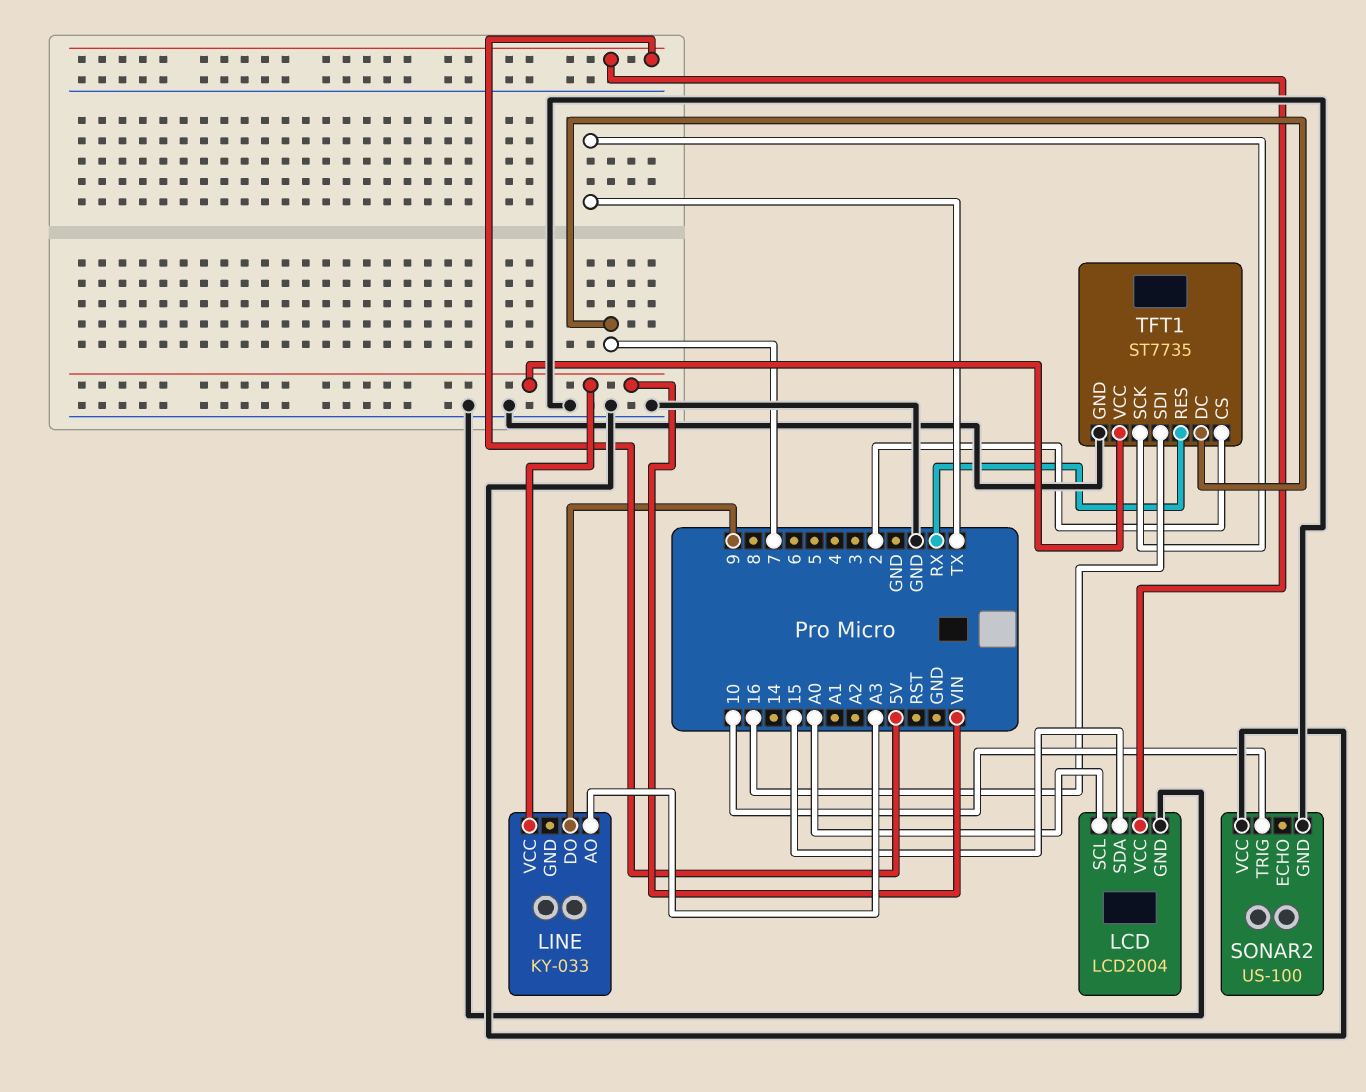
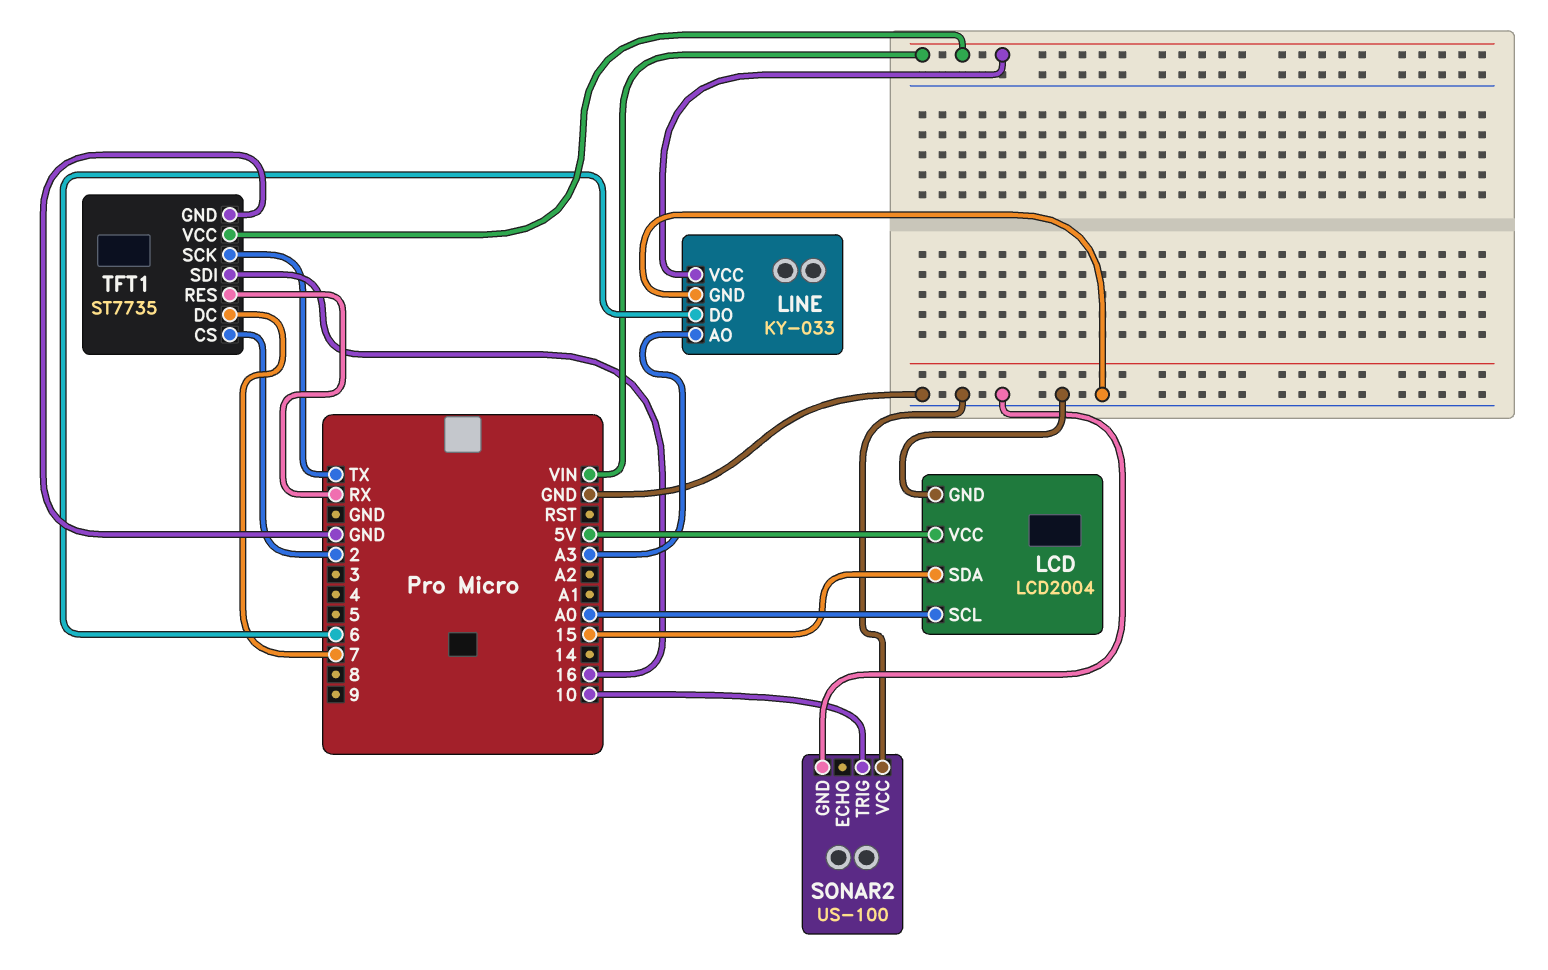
LINE pin DO: 9 -> 6
LINE pin GND: none -> GND

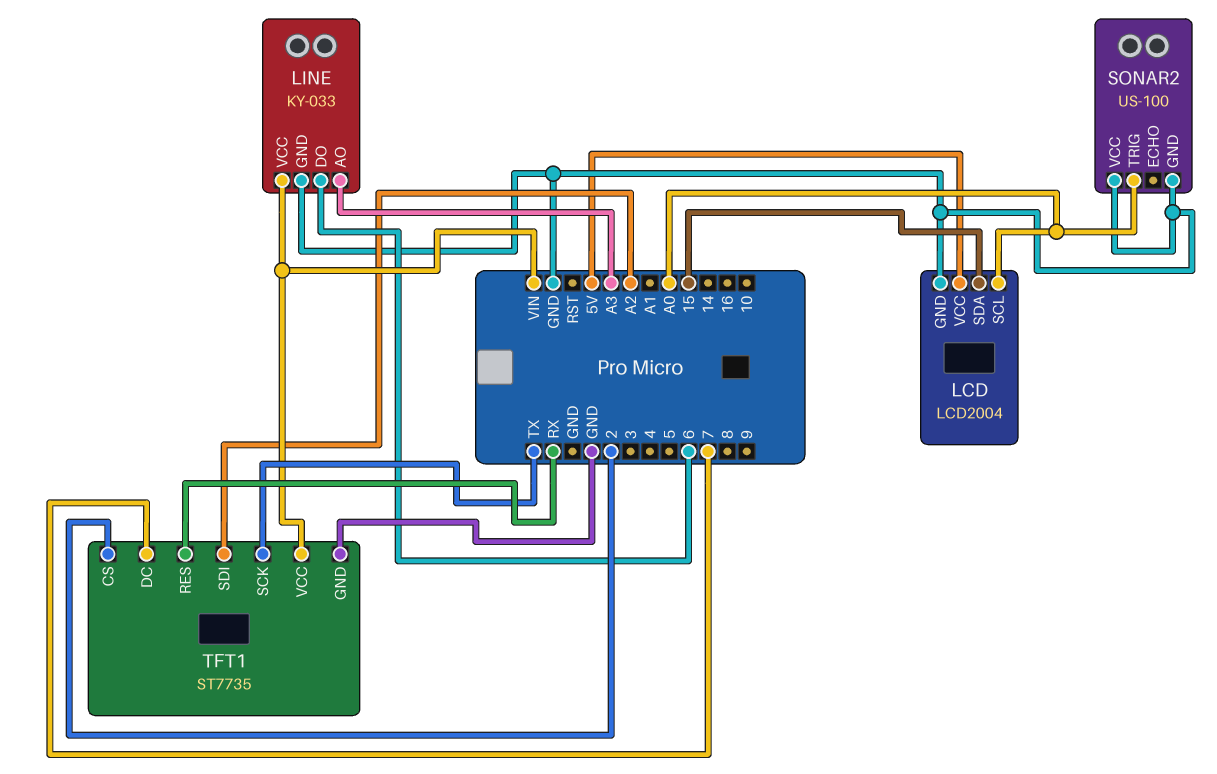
SONAR2 pin TRIG: 10 -> A0
TFT1 pin SDI: 16 -> A2

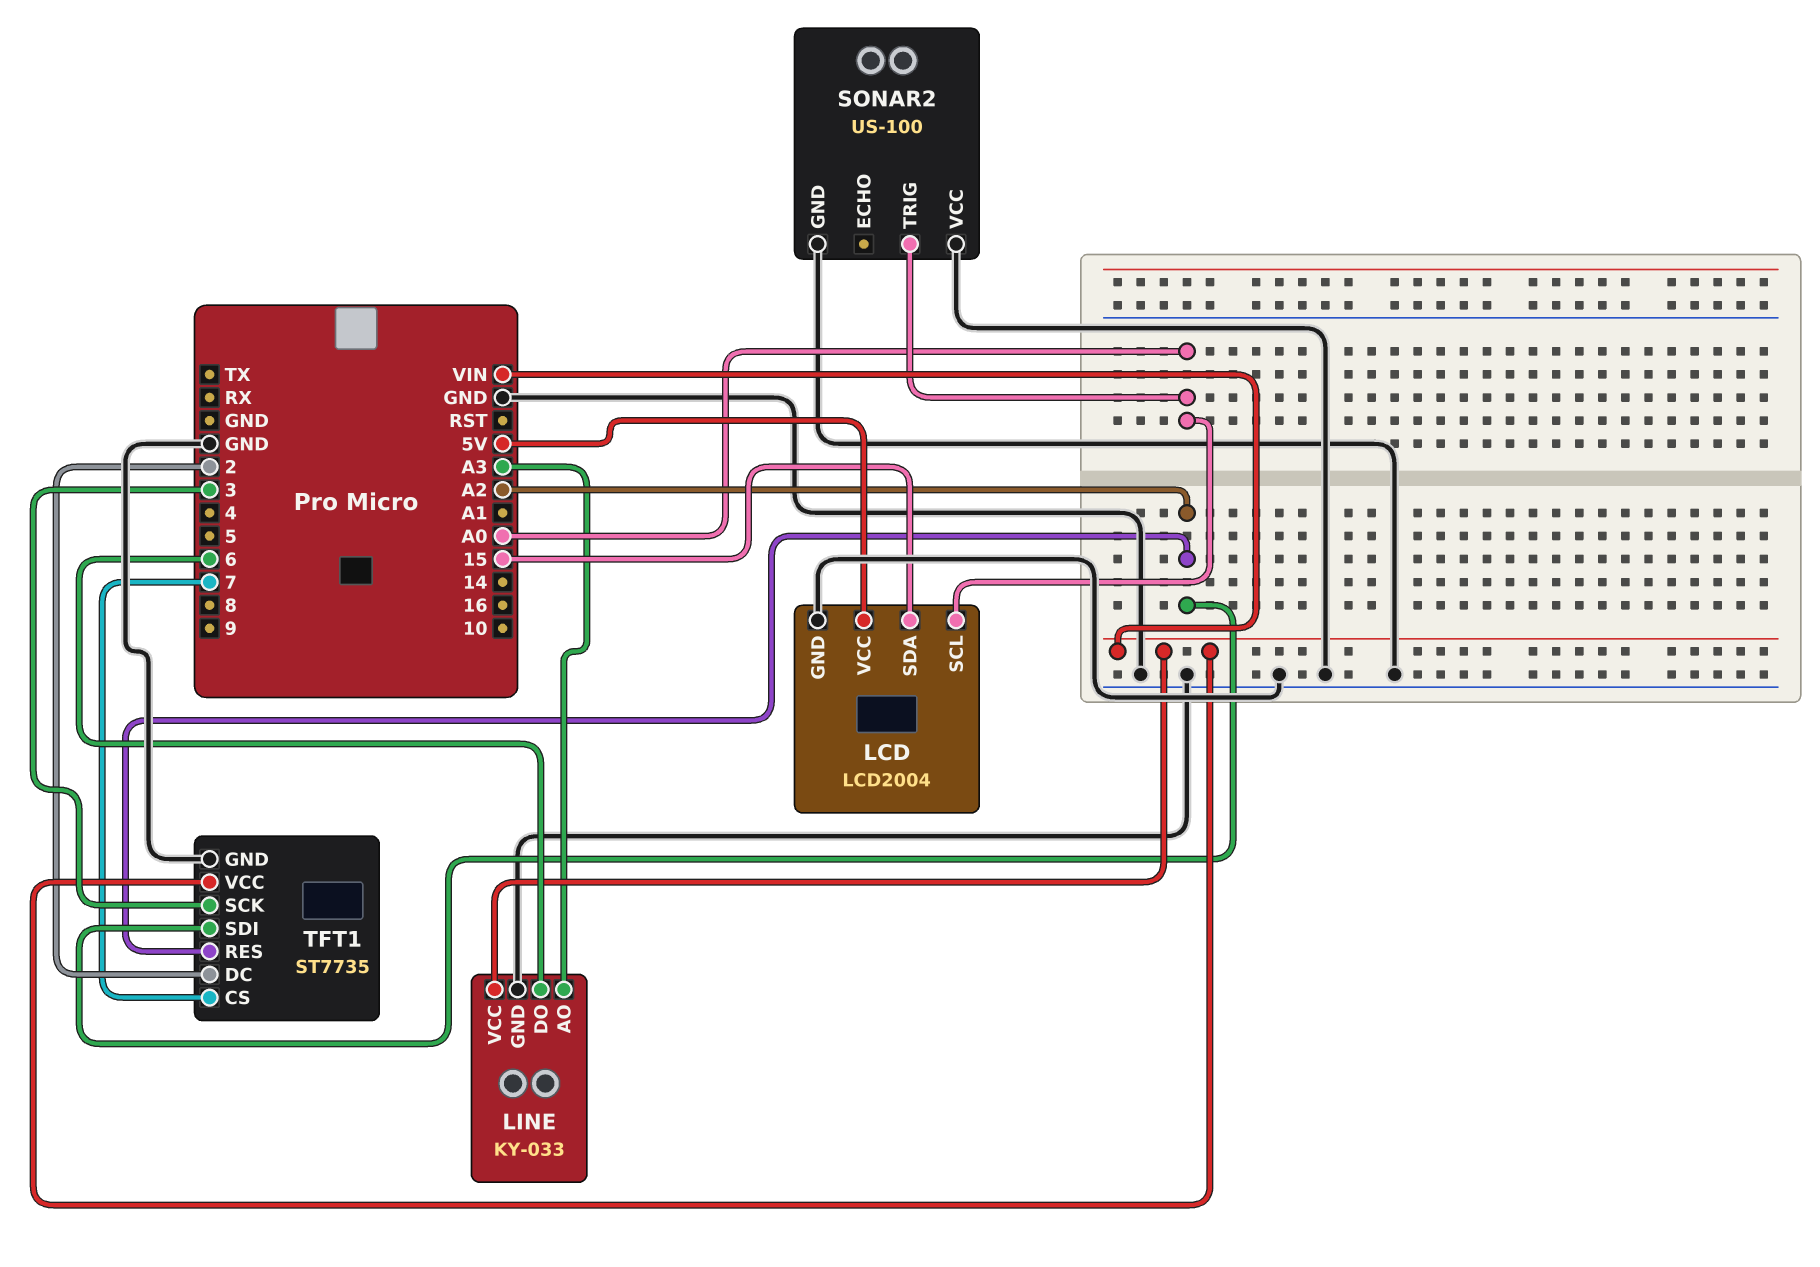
TFT1 pin CS: 2 -> 7
TFT1 pin DC: 7 -> 2
TFT1 pin RES: RX -> A2
TFT1 pin SCK: TX -> 3

